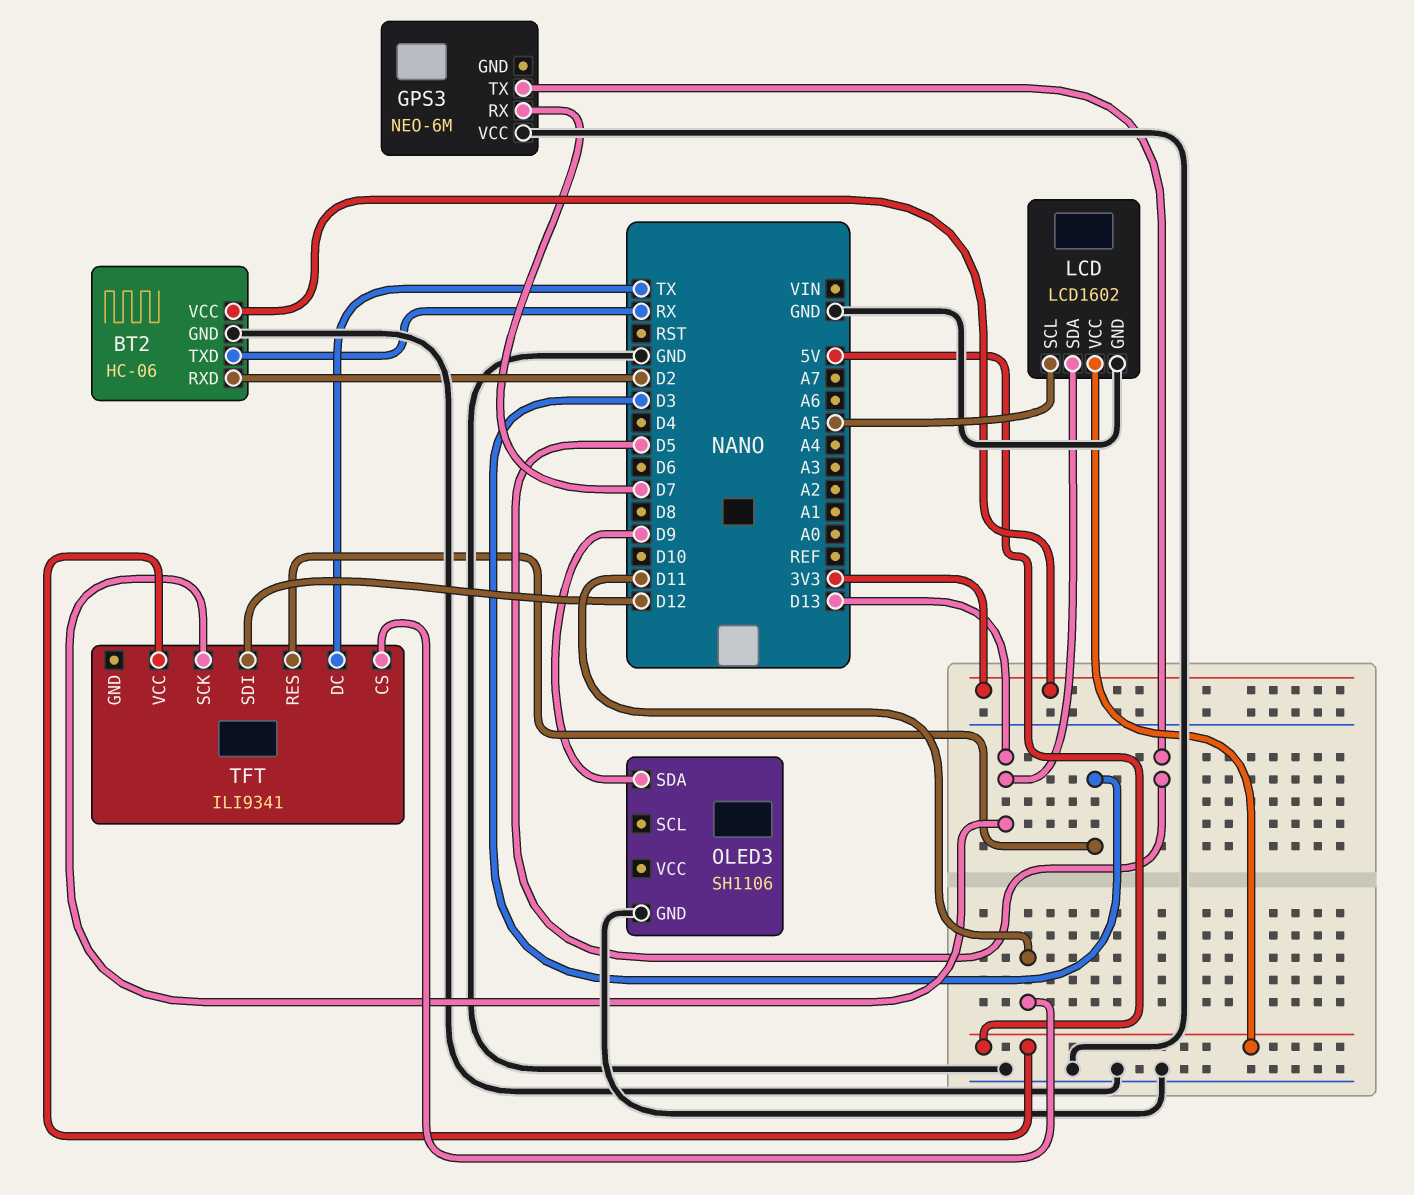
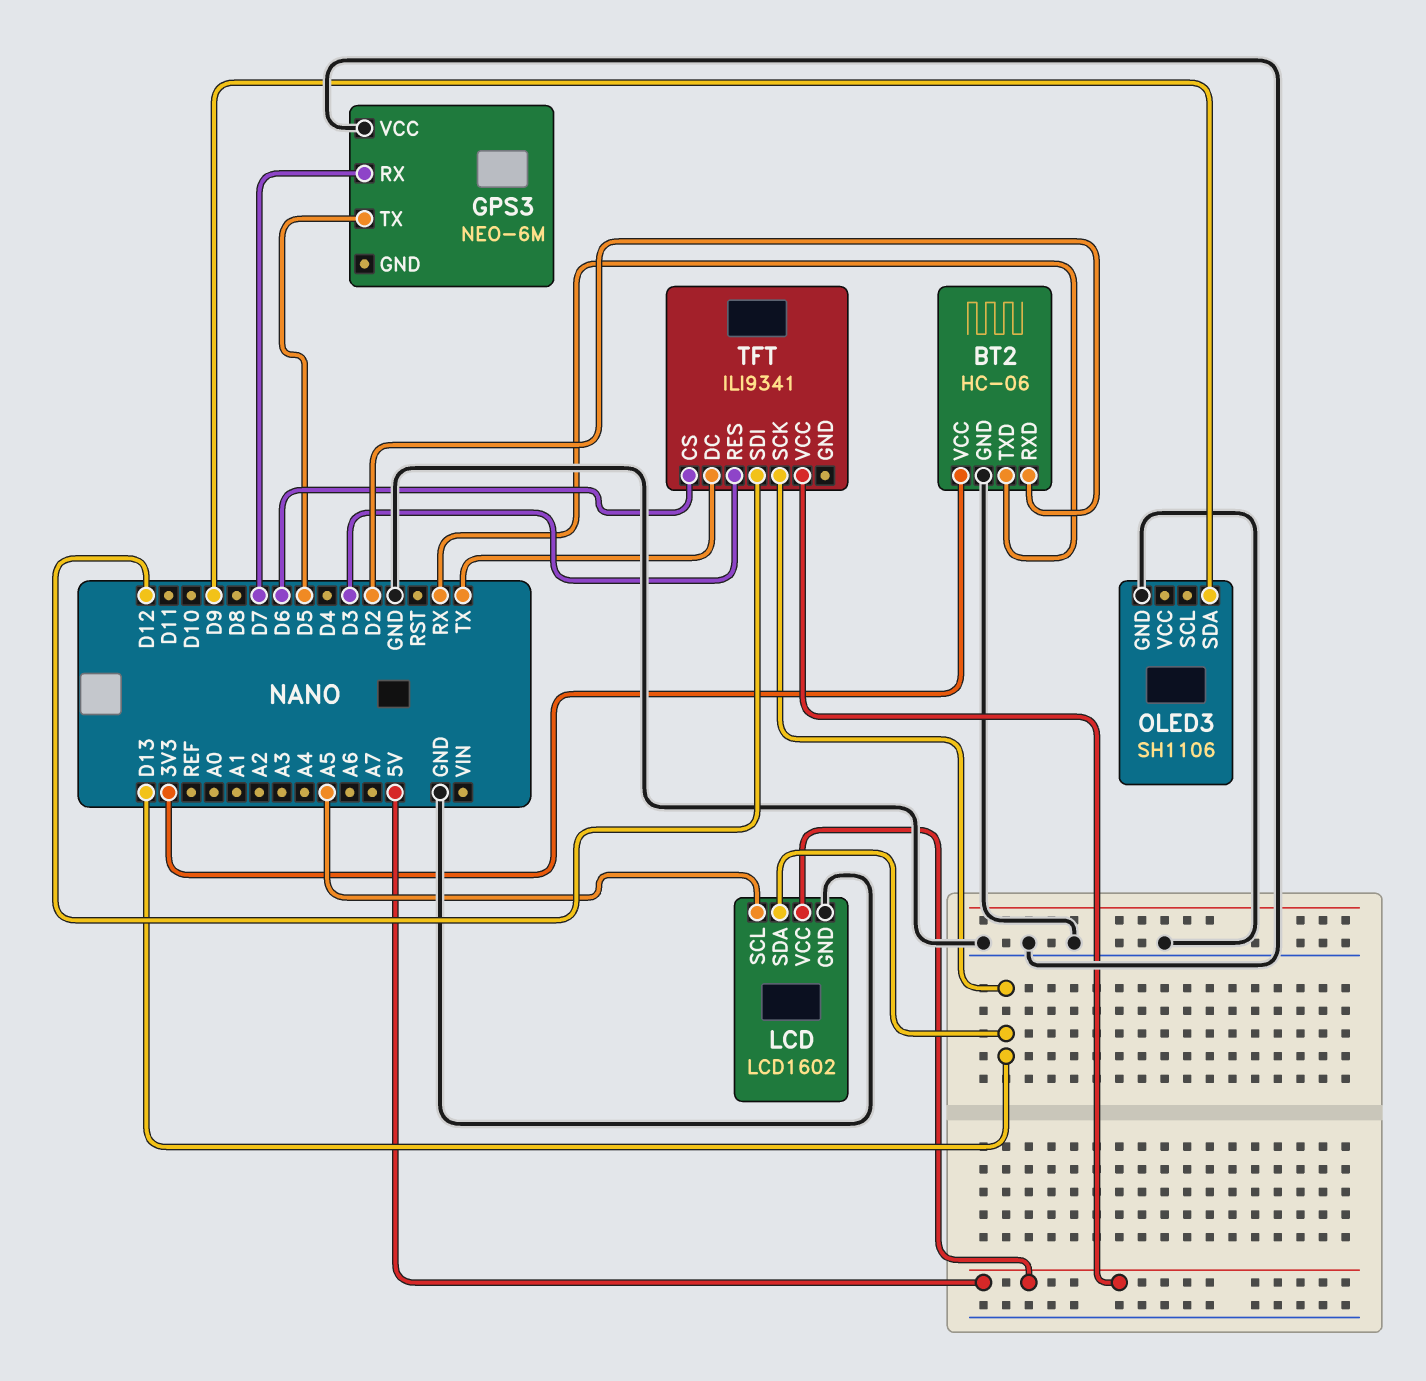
TFT pin CS: D11 -> D6

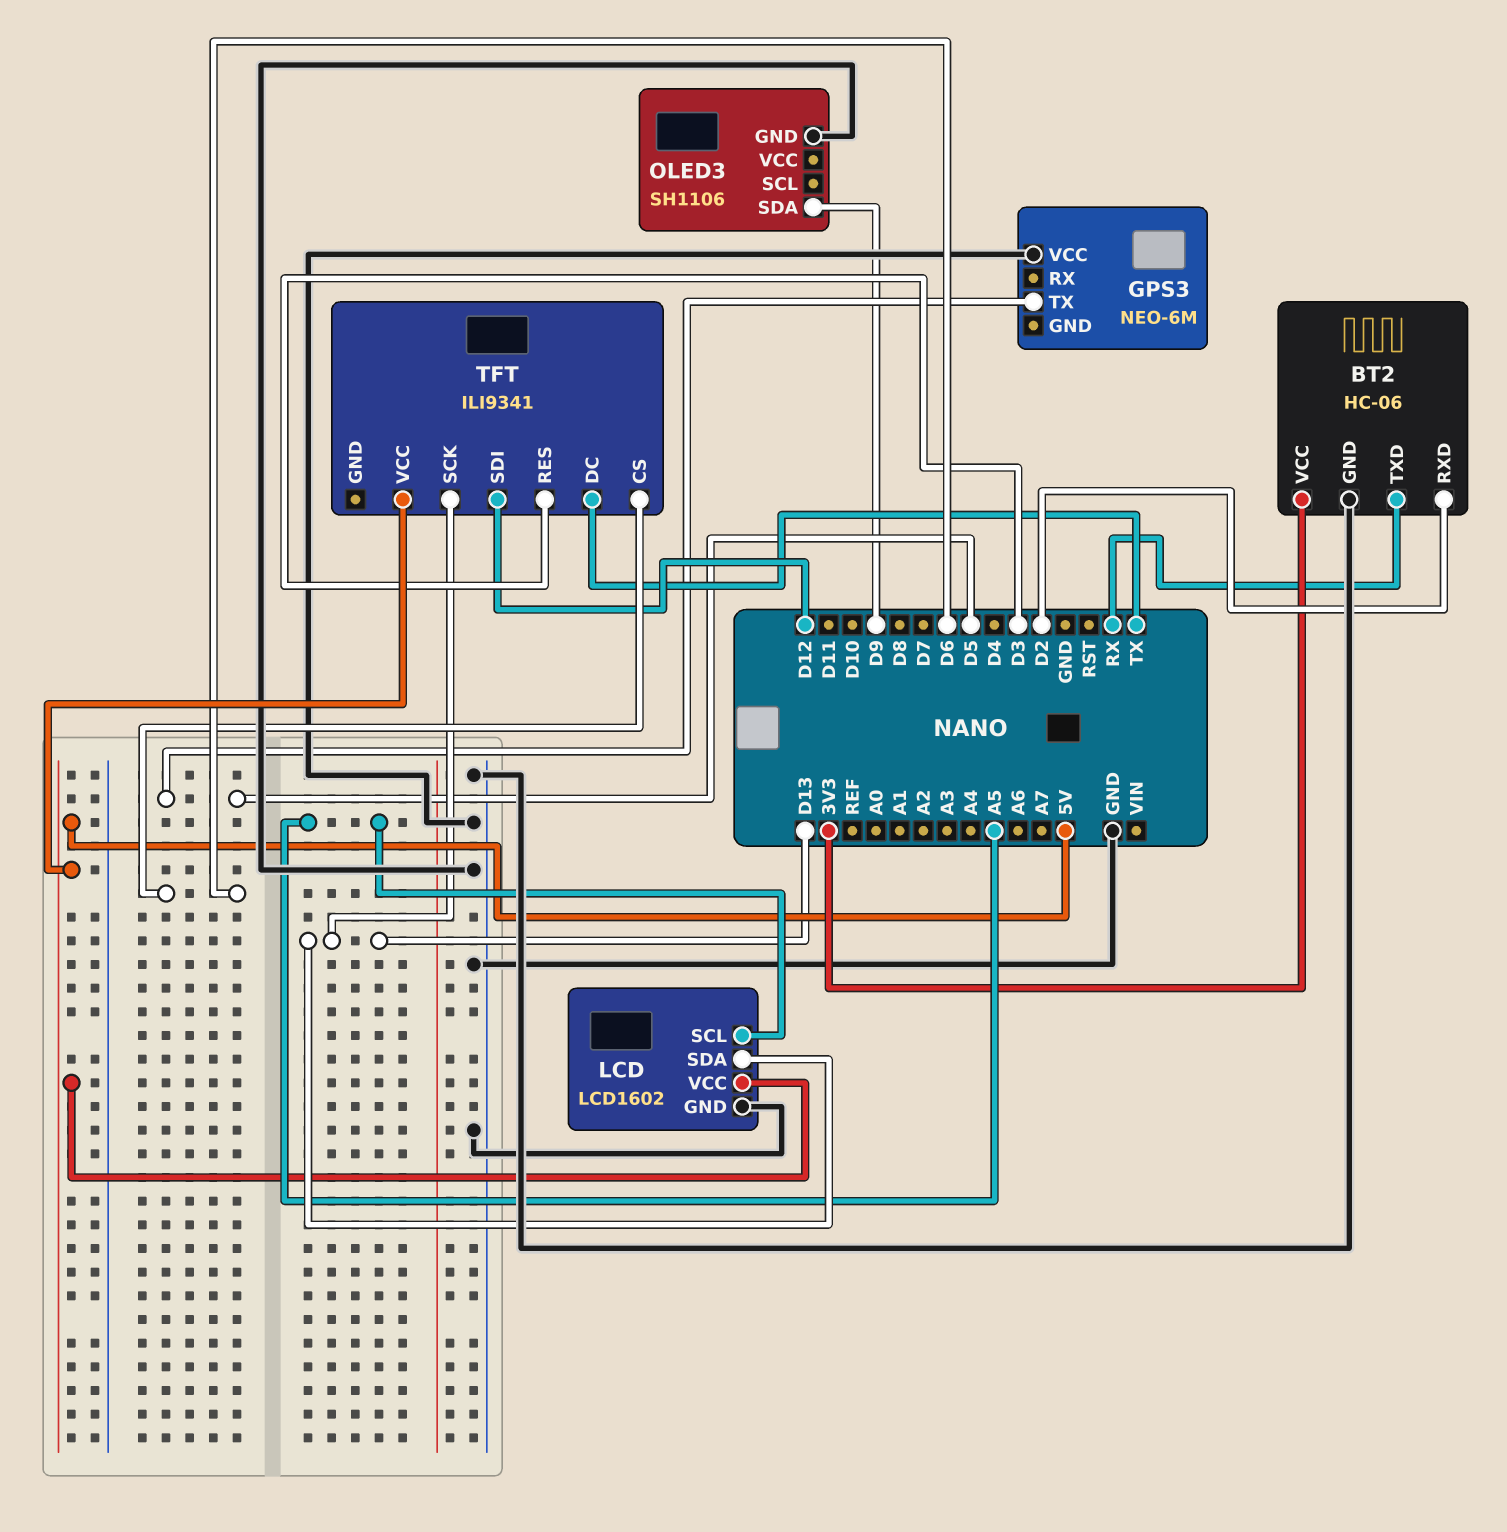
GPS3 pin RX: D7 -> none

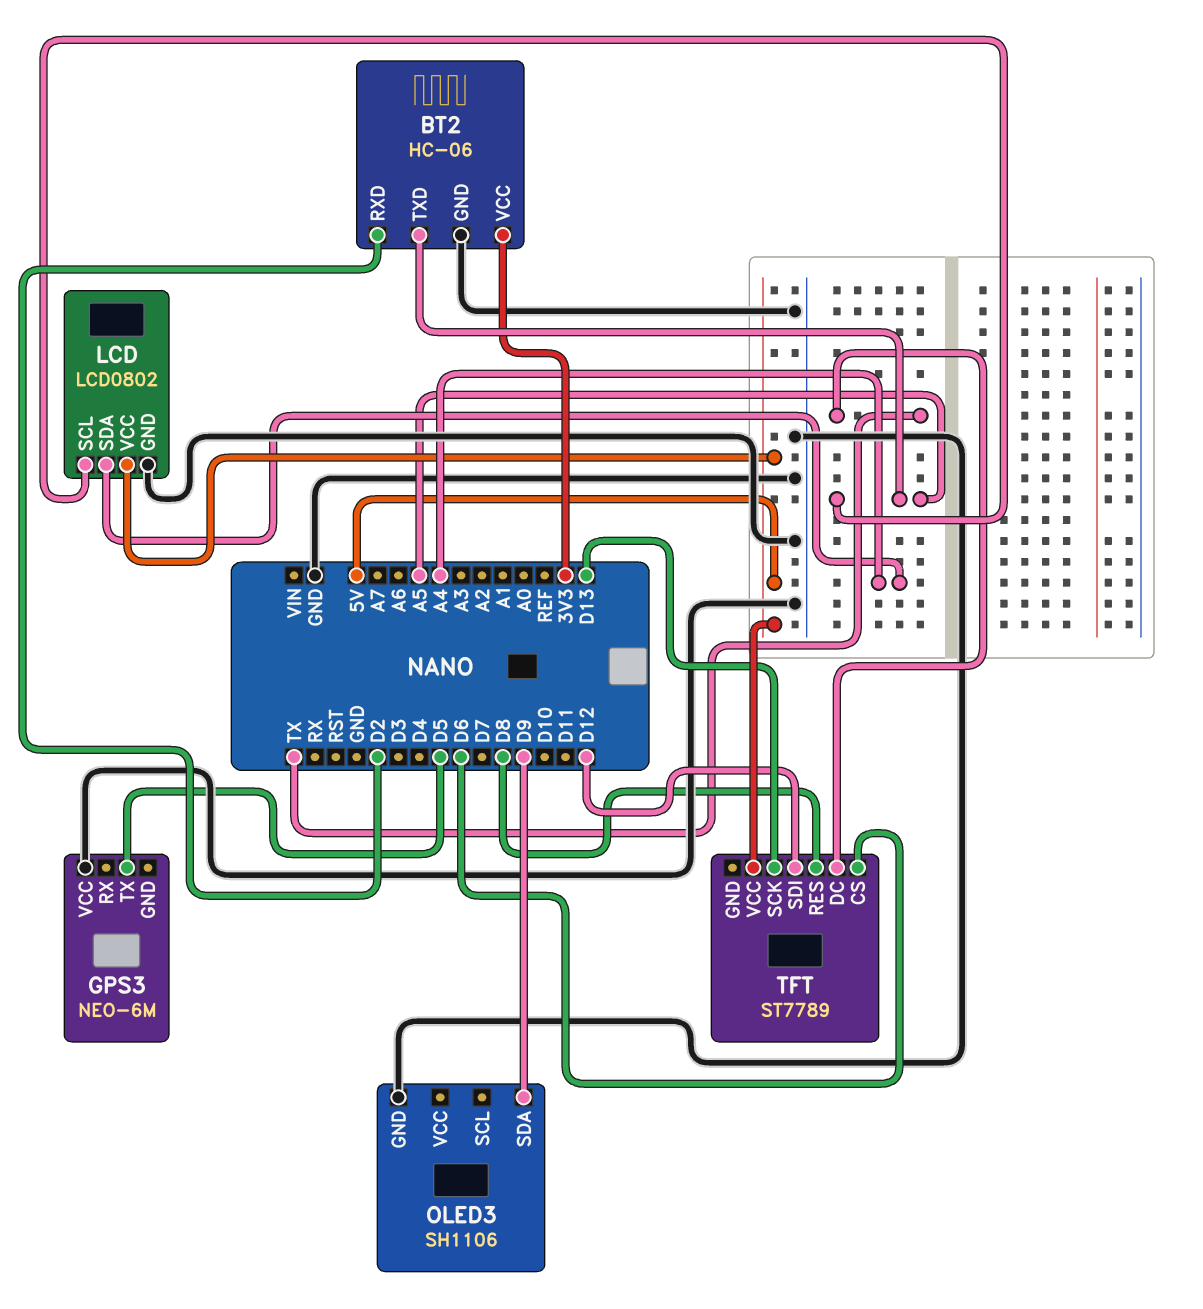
BT2 pin TXD: RX -> A5
LCD: LCD1602 -> LCD0802
LCD pin SDA: D13 -> A4
TFT: ILI9341 -> ST7789
TFT pin RES: D3 -> D8

